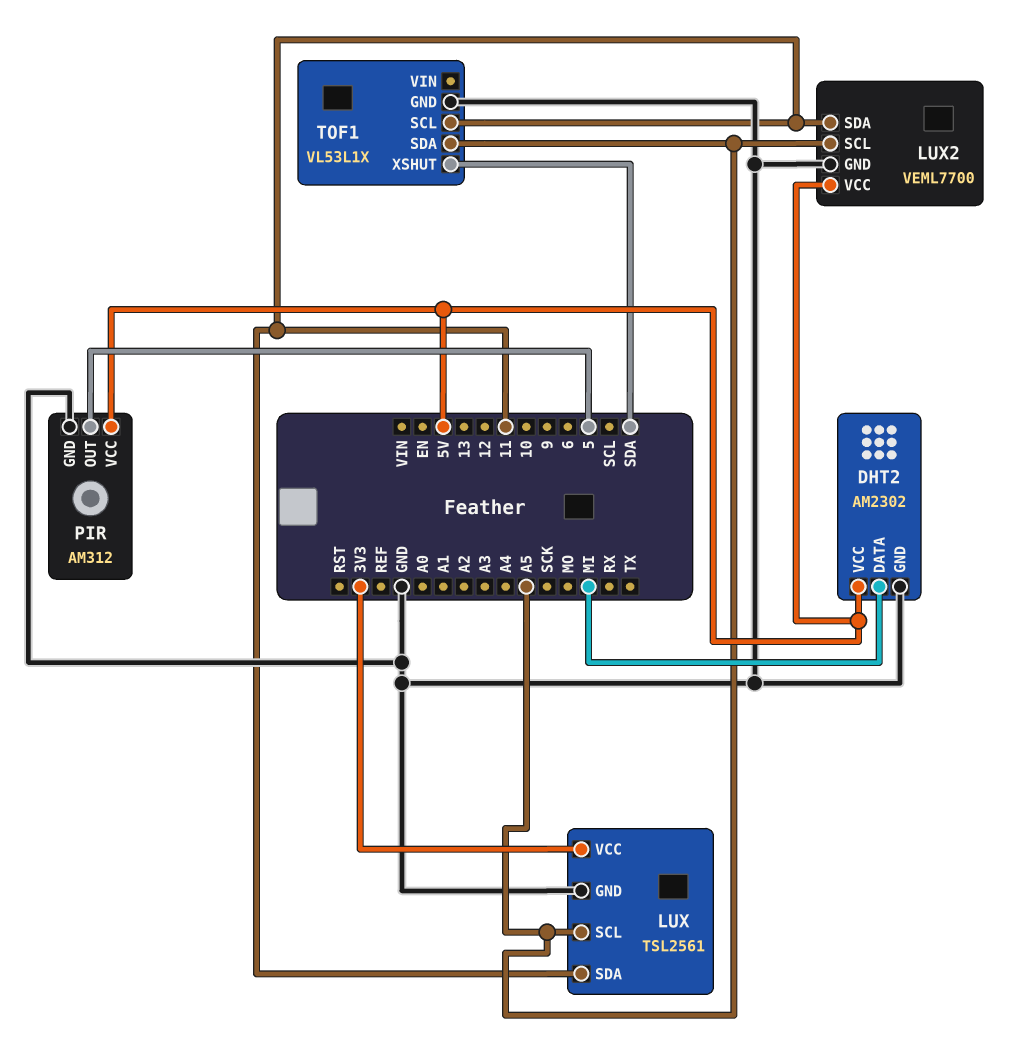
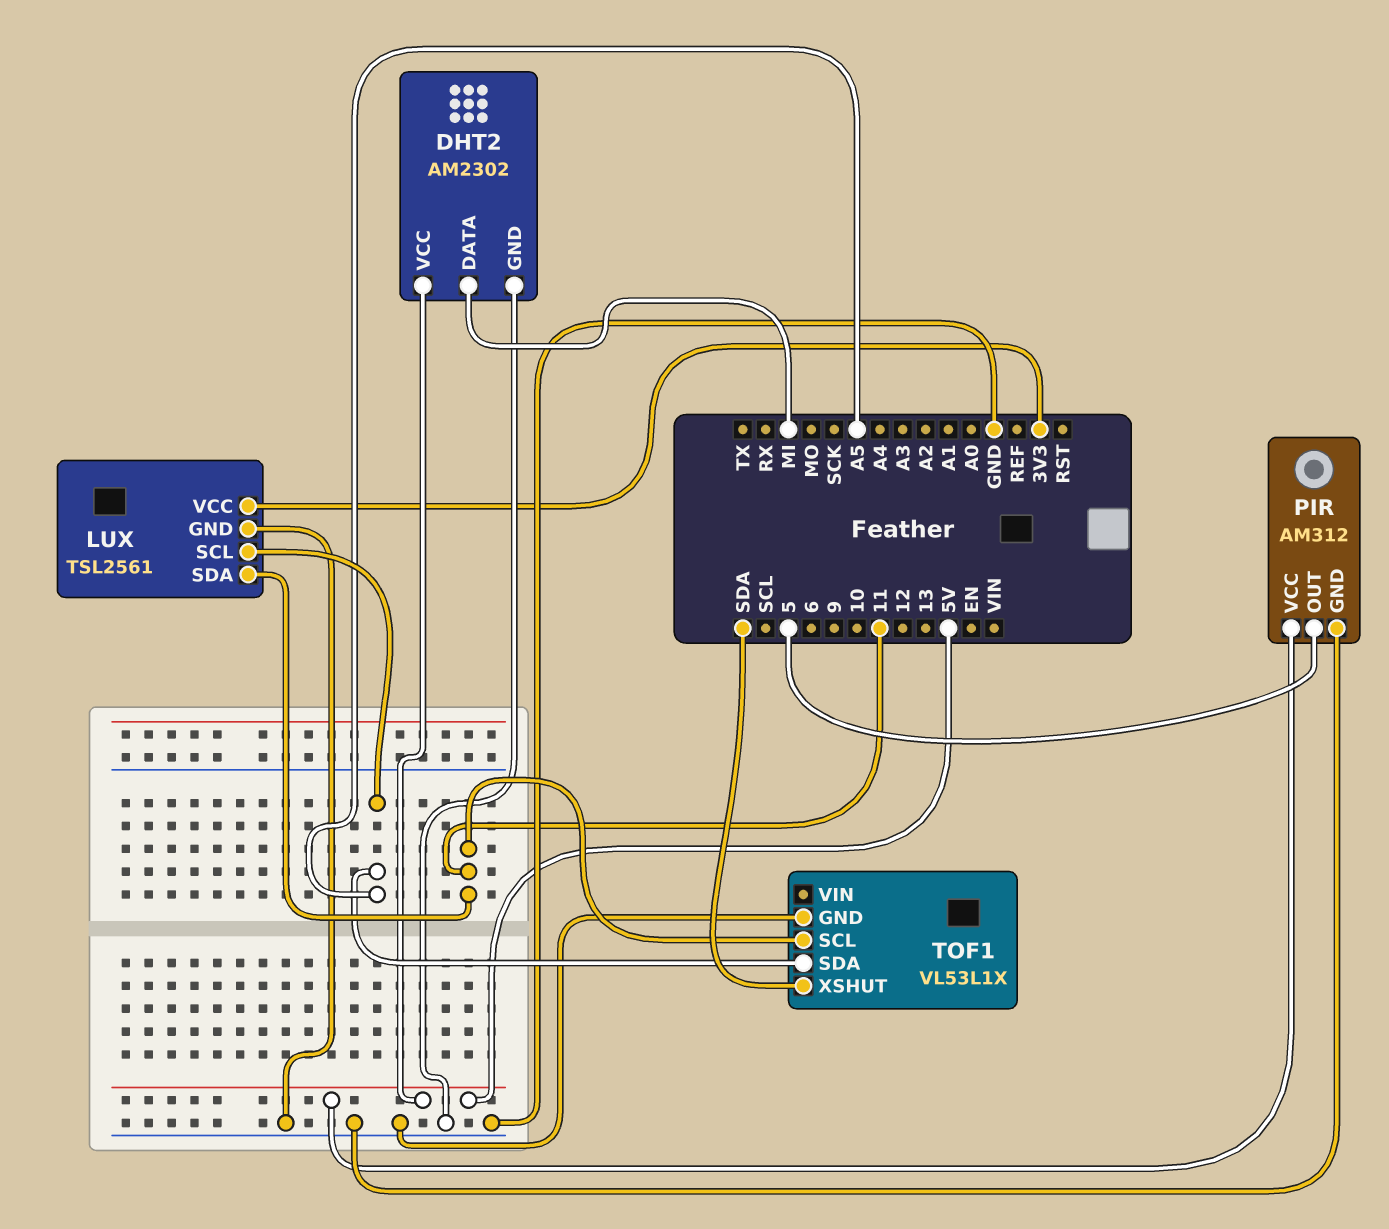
LUX2: VEML7700 -> none
LUX2 pin GND: GND -> none
LUX2 pin SCL: A5 -> none
LUX2 pin SDA: 11 -> none
LUX2 pin VCC: 5V -> none

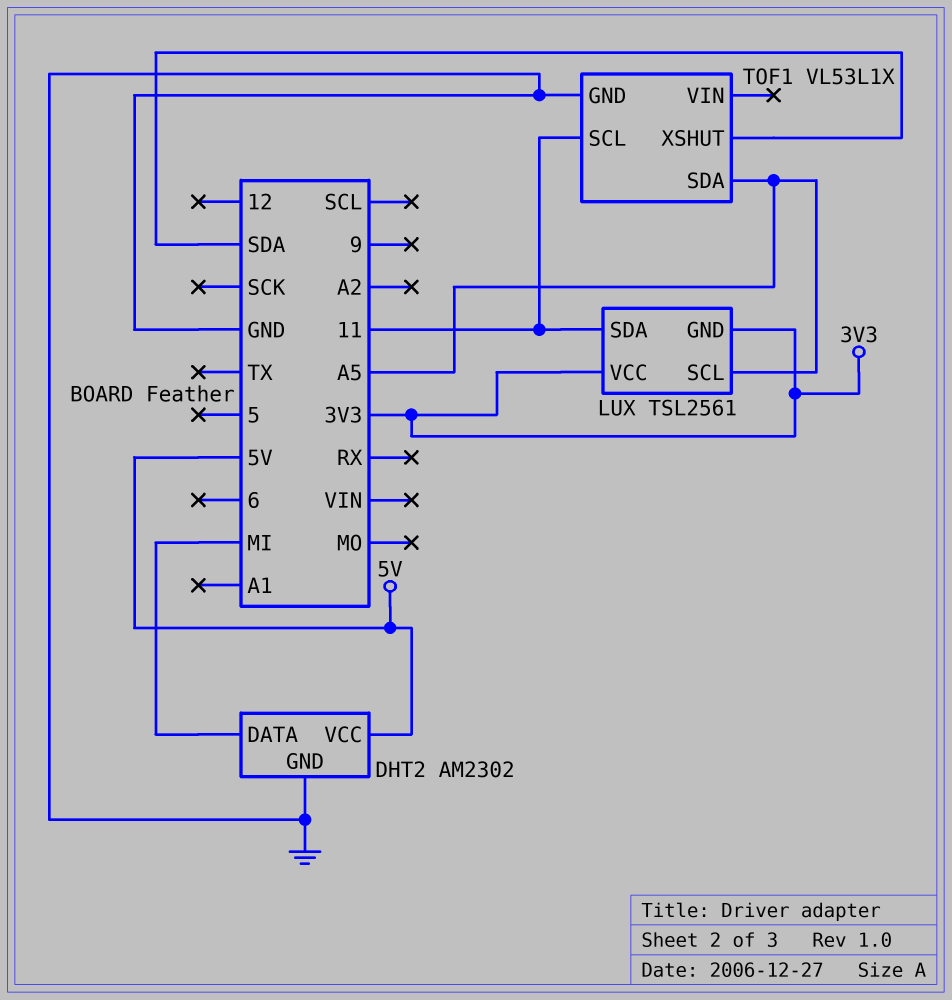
LUX pin GND: GND -> 3V3
PIR: AM312 -> none
PIR pin GND: GND -> none
PIR pin OUT: 5 -> none
PIR pin VCC: 5V -> none

